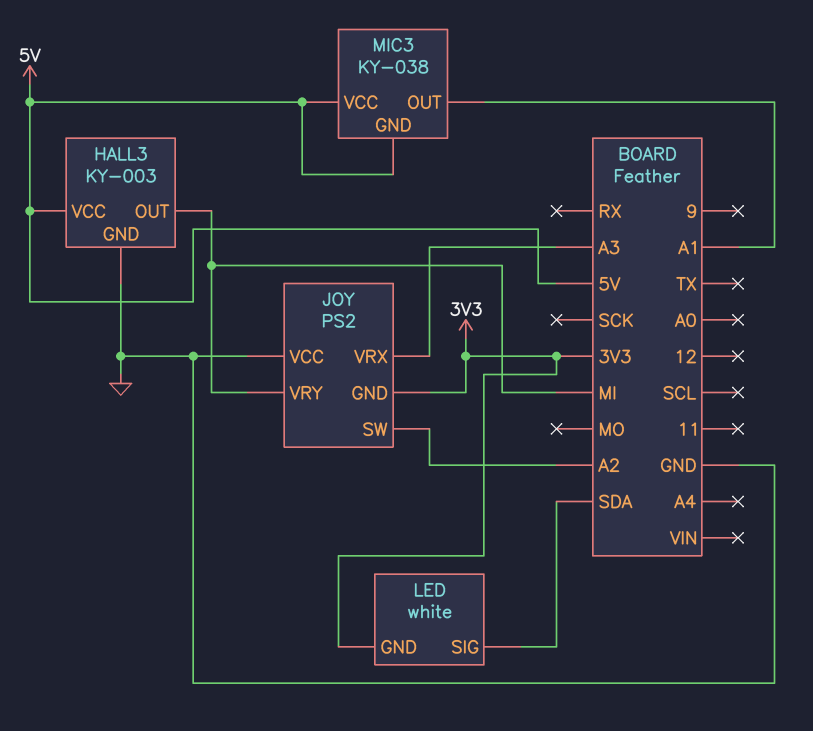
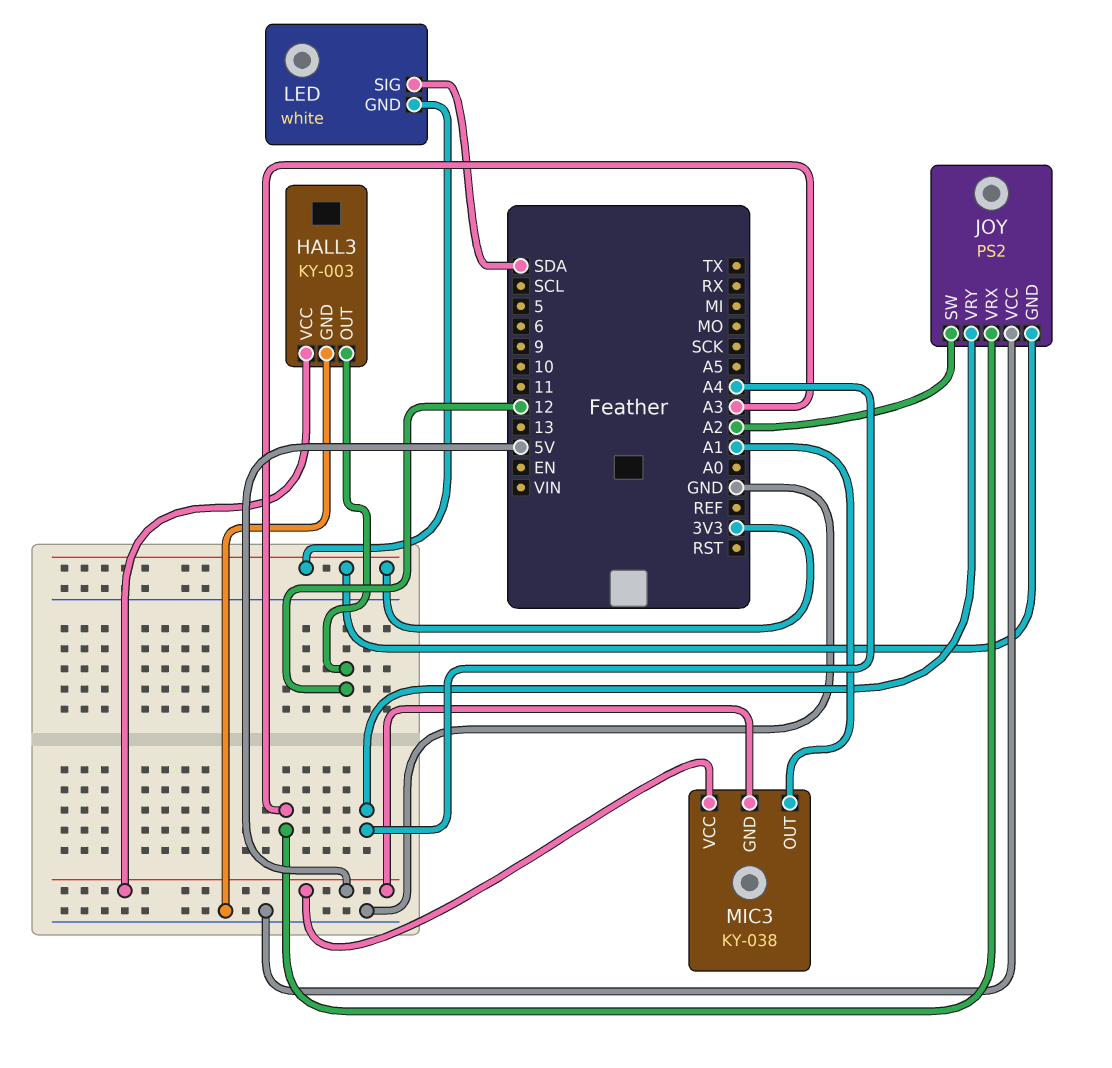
HALL3 pin OUT: MI -> 12
JOY pin VRY: MI -> A4

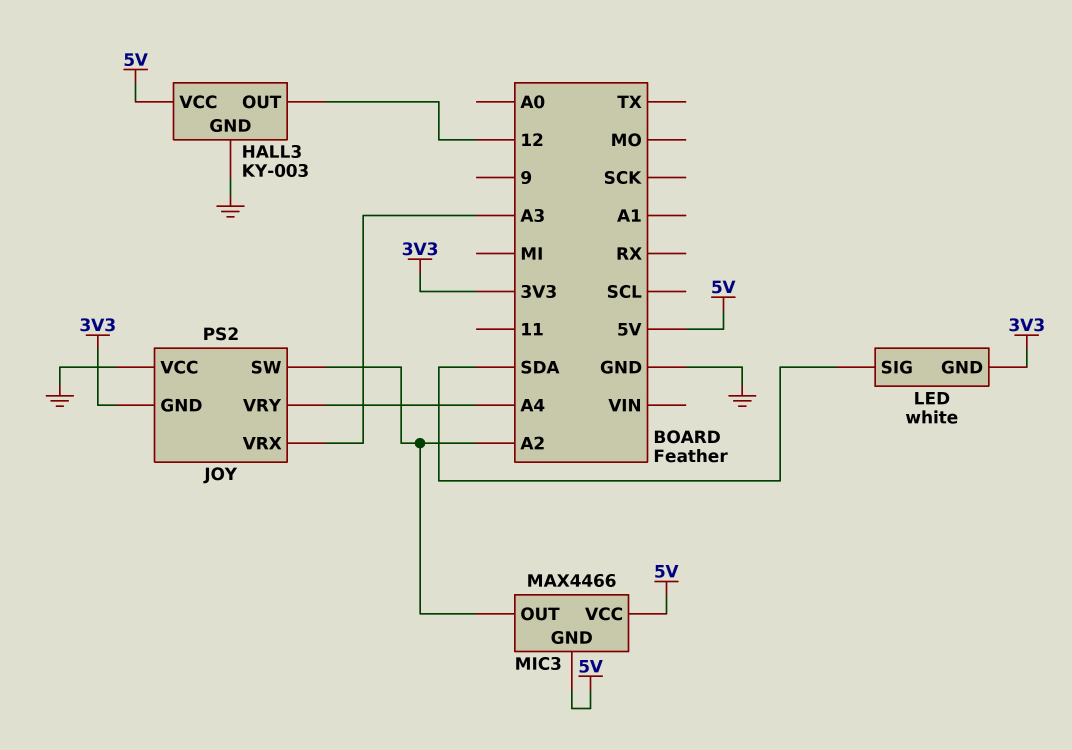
MIC3: KY-038 -> MAX4466
MIC3 pin OUT: A1 -> A2

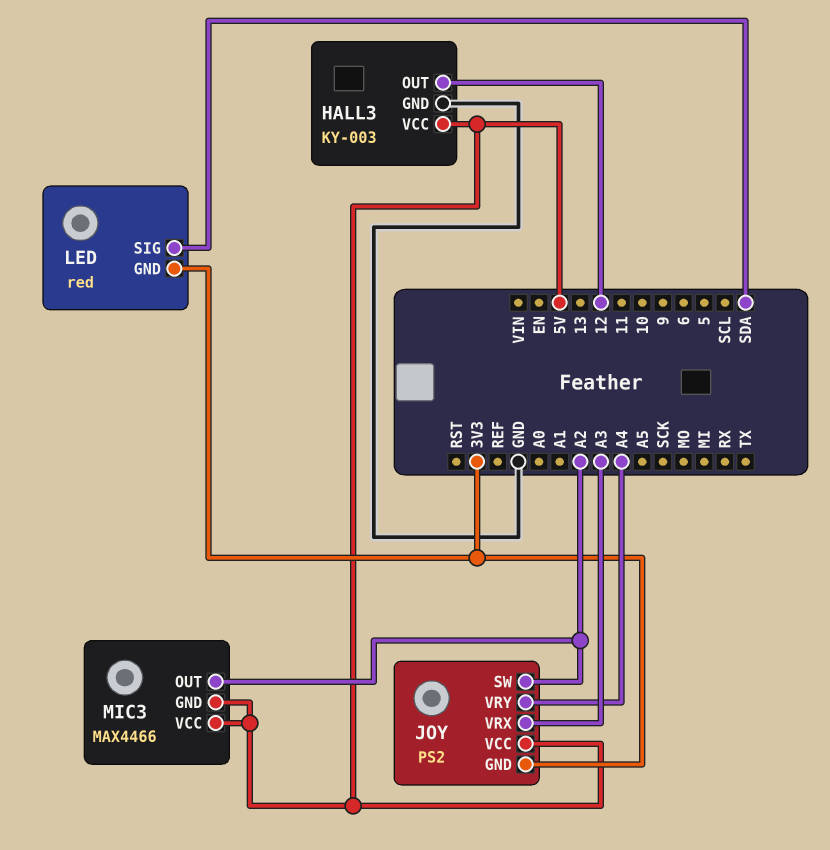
JOY pin VCC: GND -> 5V
LED: white -> red

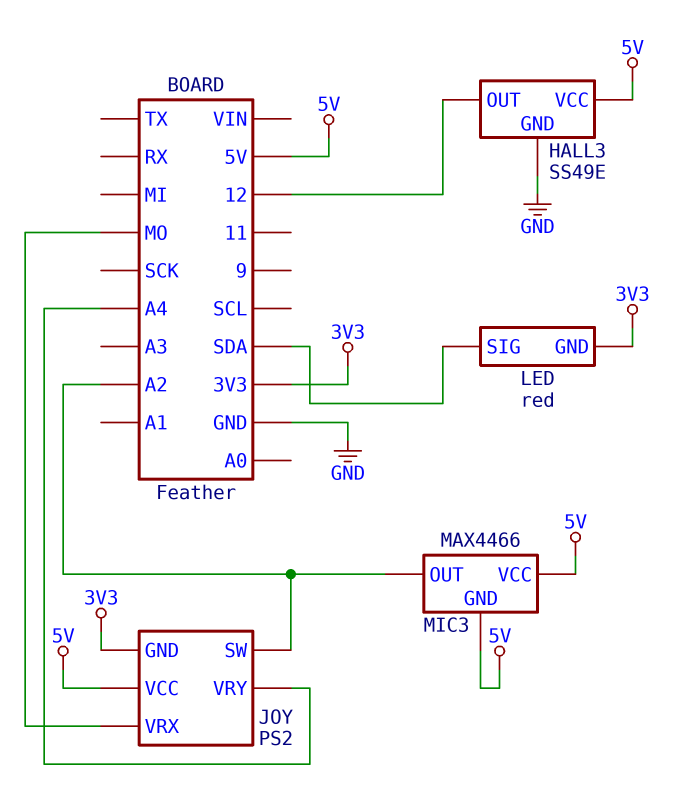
HALL3: KY-003 -> SS49E
JOY pin VRX: A3 -> MO

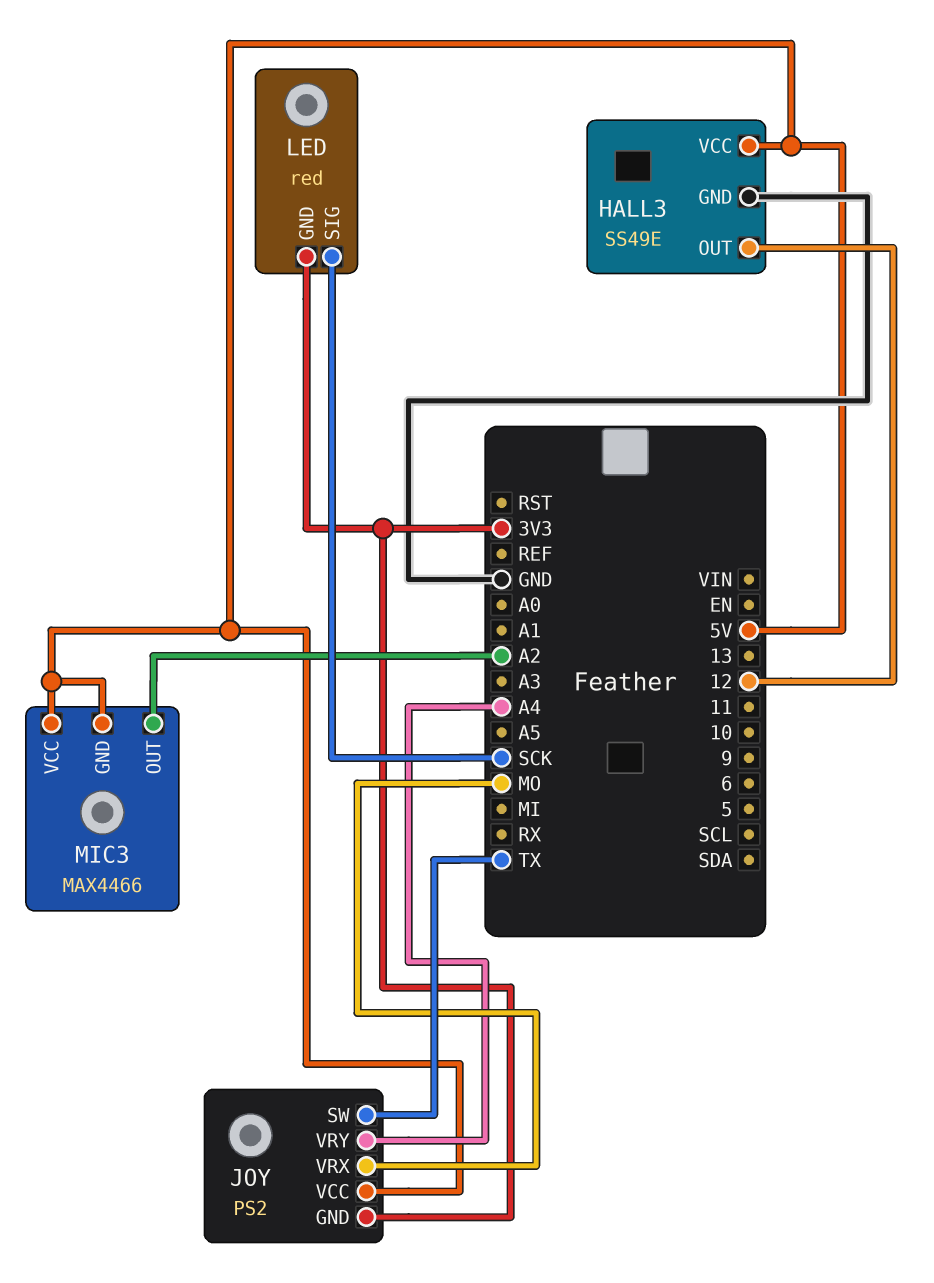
JOY pin SW: A2 -> TX
LED pin SIG: SDA -> SCK

